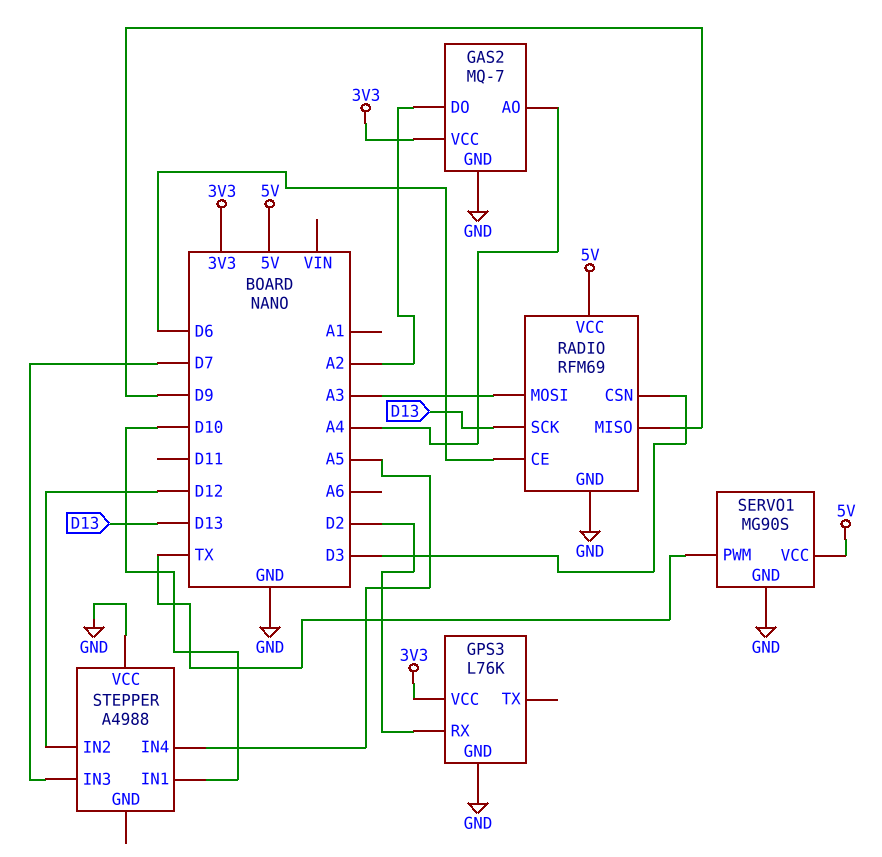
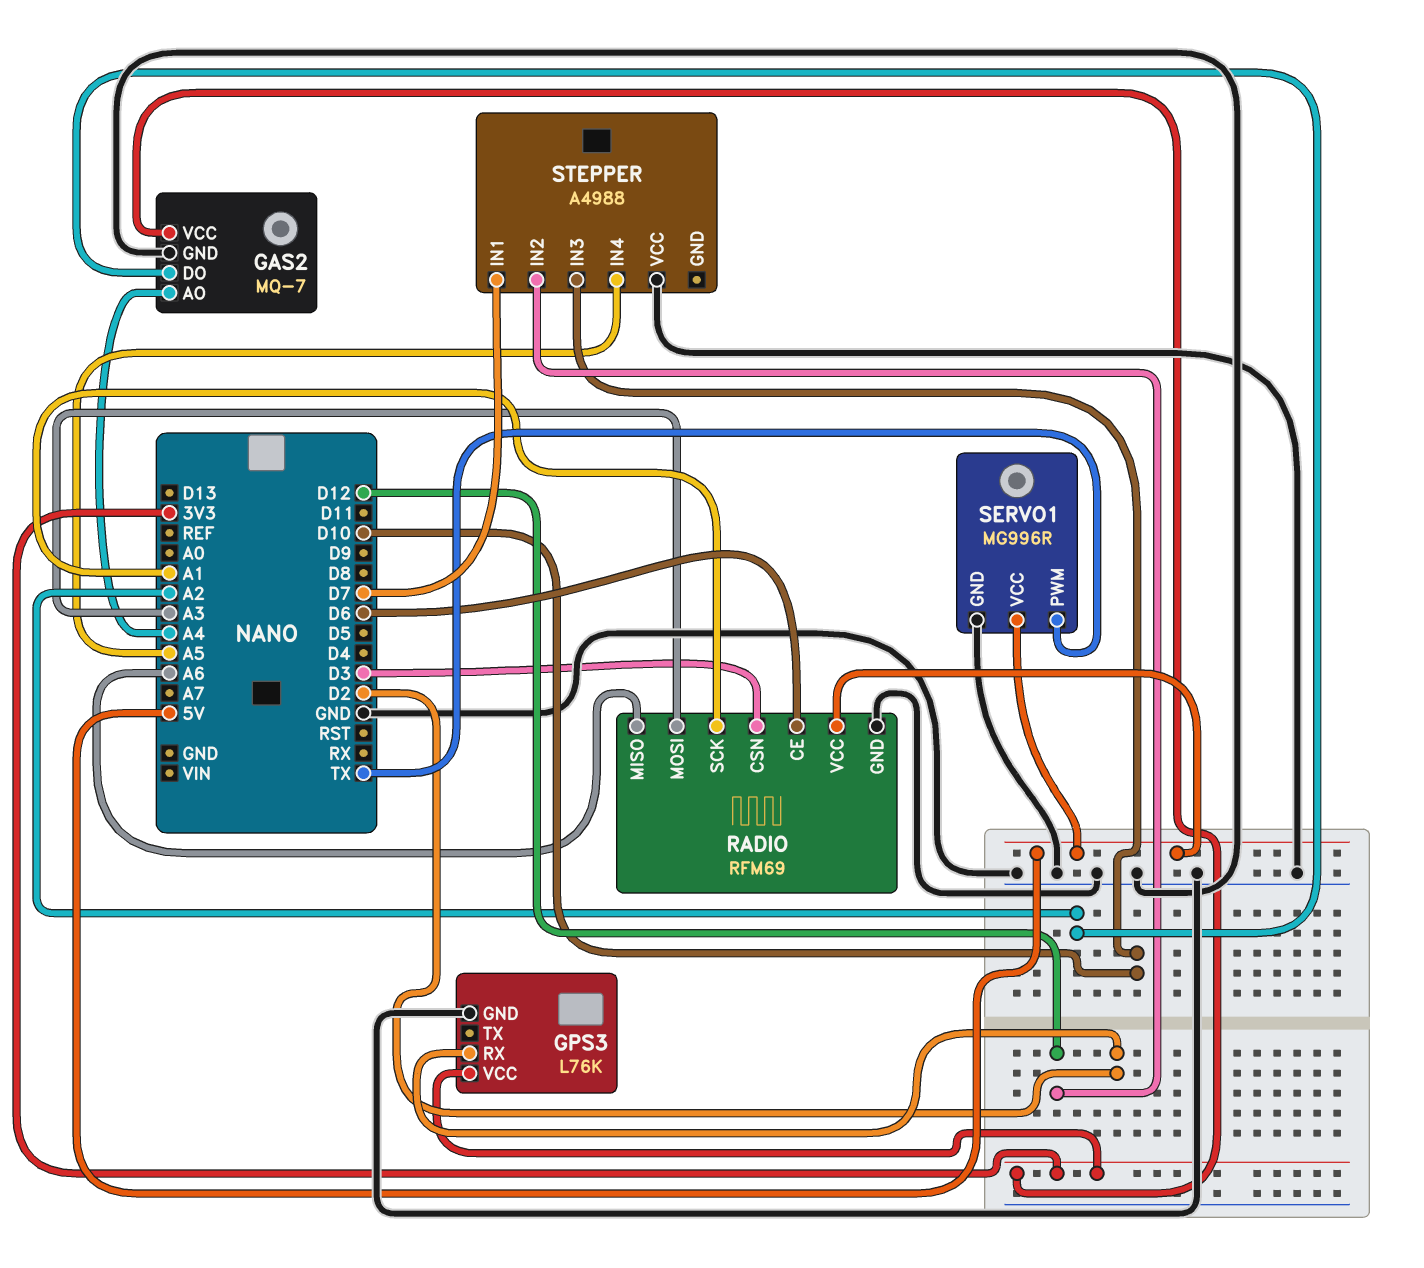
RADIO pin MISO: D9 -> A6
RADIO pin SCK: D13 -> A1
SERVO1: MG90S -> MG996R
STEPPER pin IN1: D10 -> D7
STEPPER pin IN3: D7 -> D10

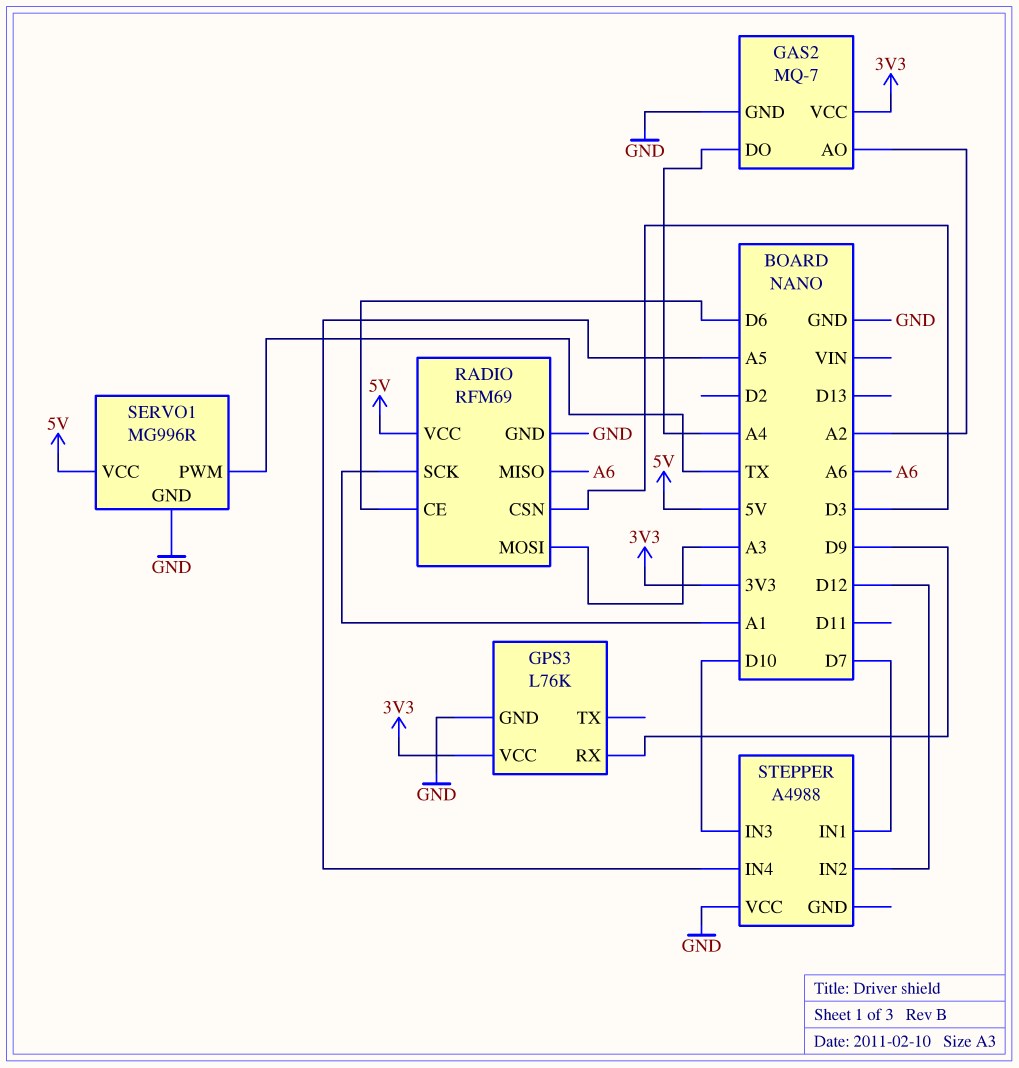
GAS2 pin AO: A4 -> A2
GAS2 pin DO: A2 -> A4
GPS3 pin RX: D2 -> D9

